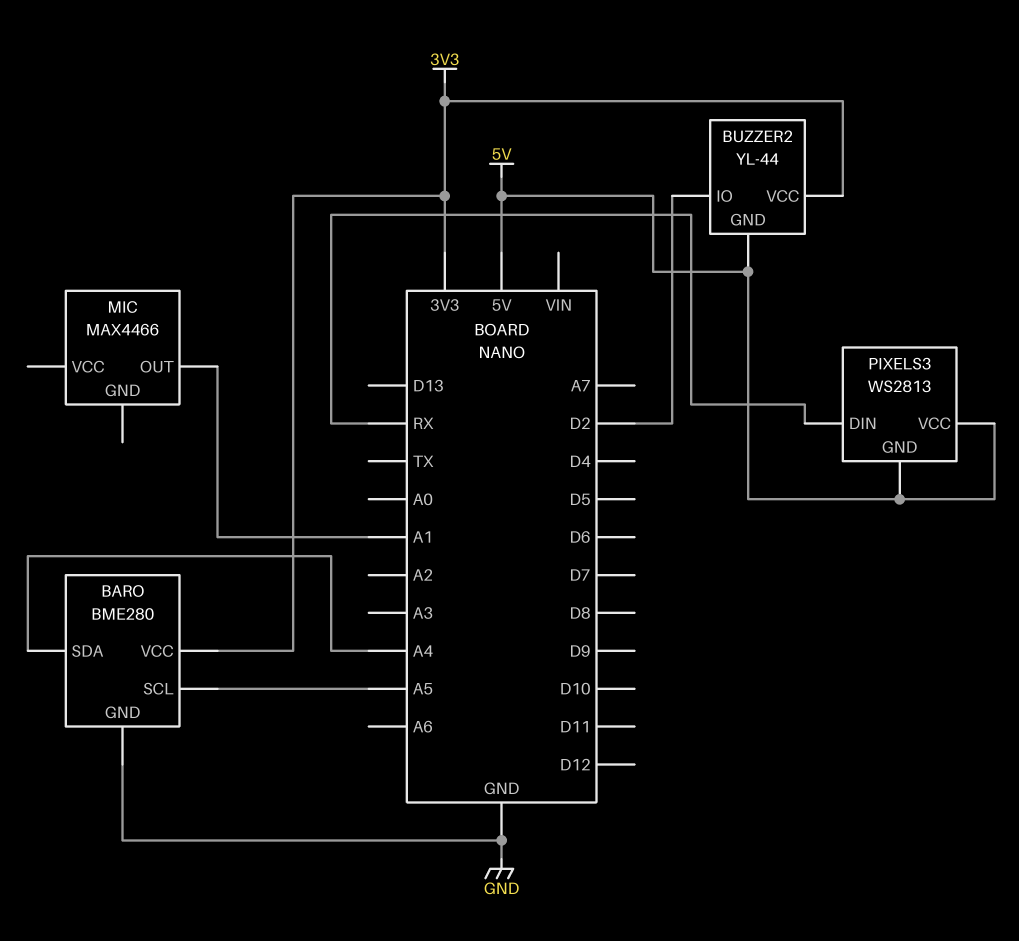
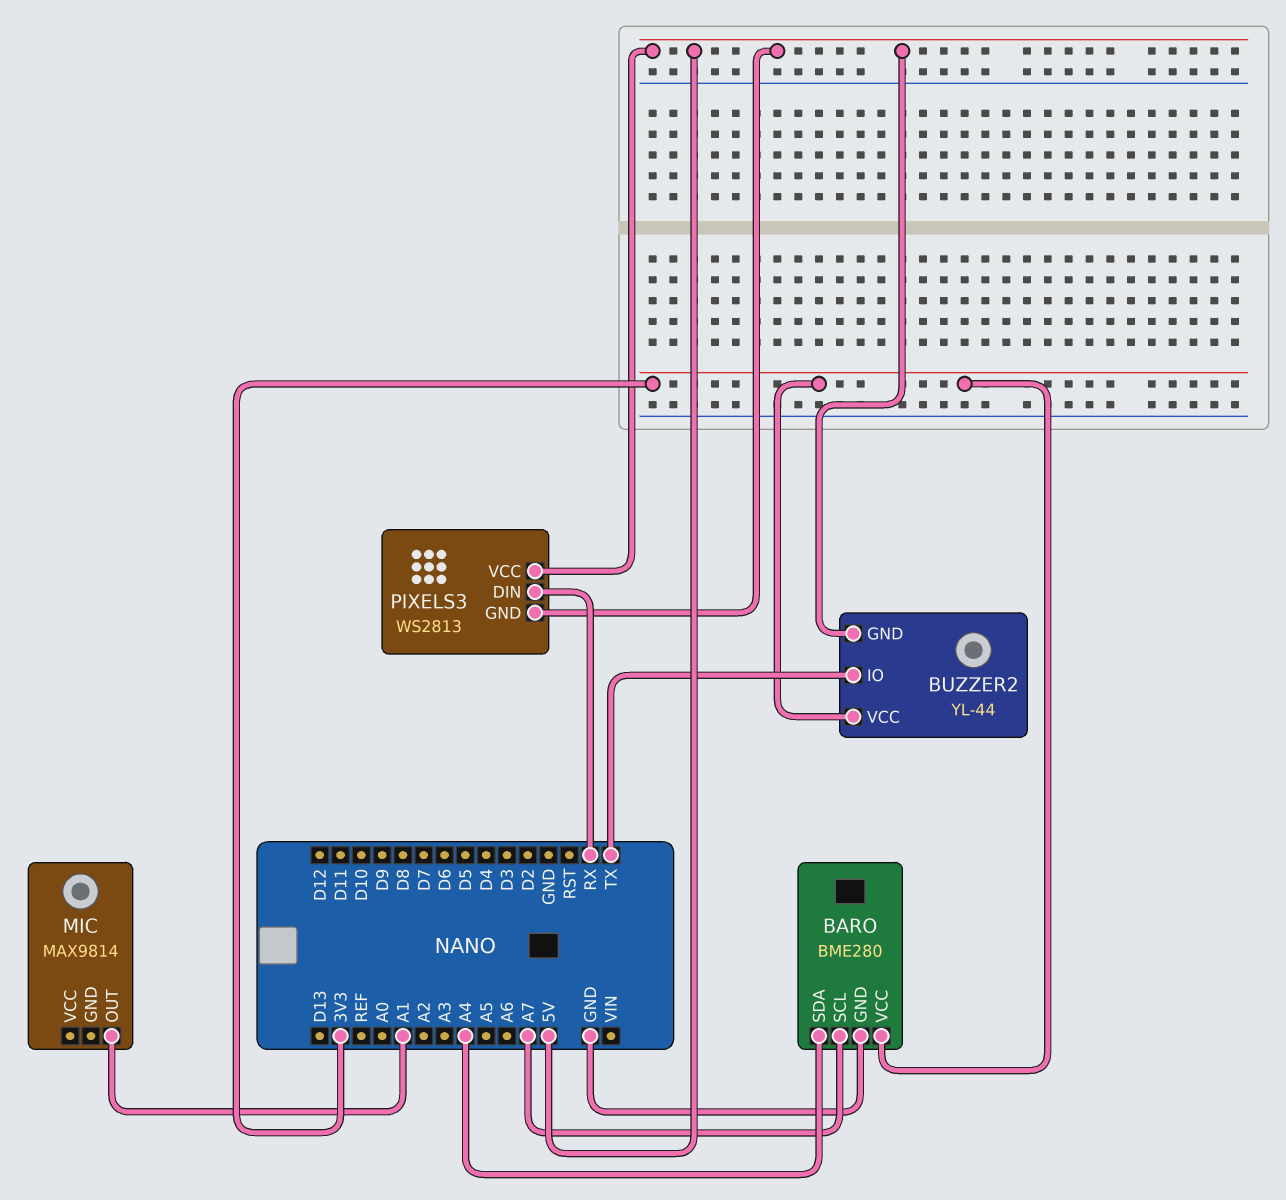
BARO pin SCL: A5 -> A7
BUZZER2 pin IO: D2 -> TX
MIC: MAX4466 -> MAX9814

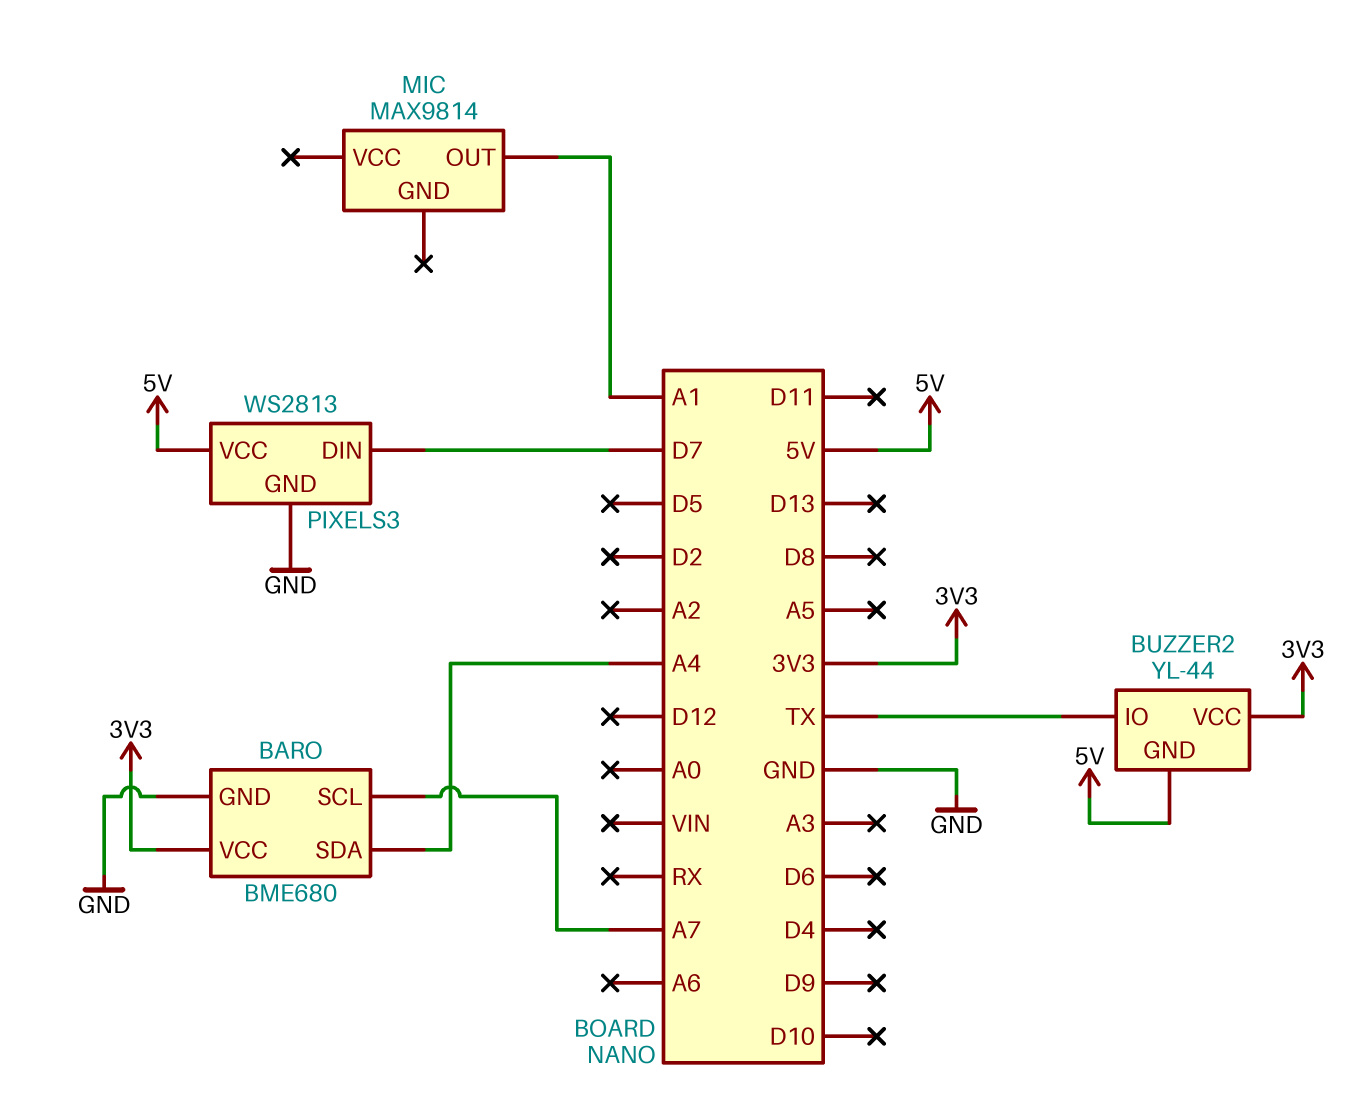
BARO: BME280 -> BME680
PIXELS3 pin DIN: RX -> D7
PIXELS3 pin GND: 5V -> GND

